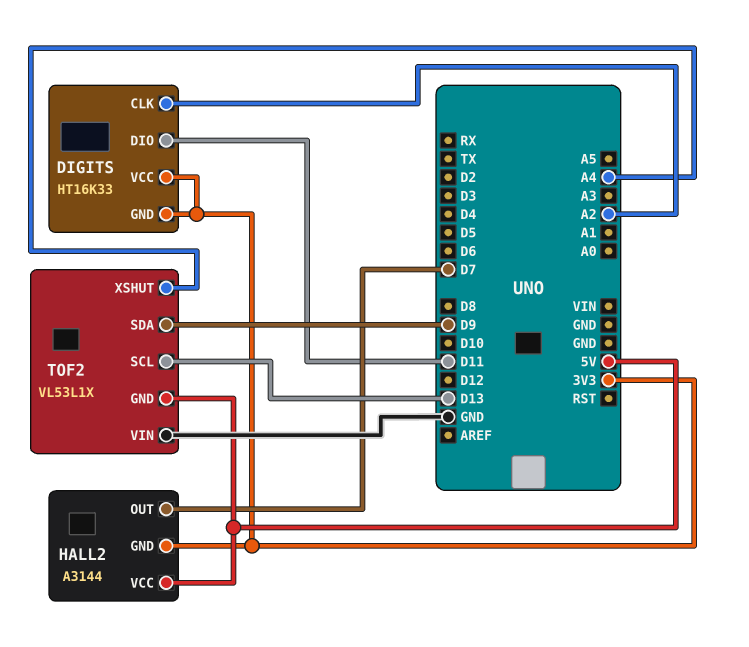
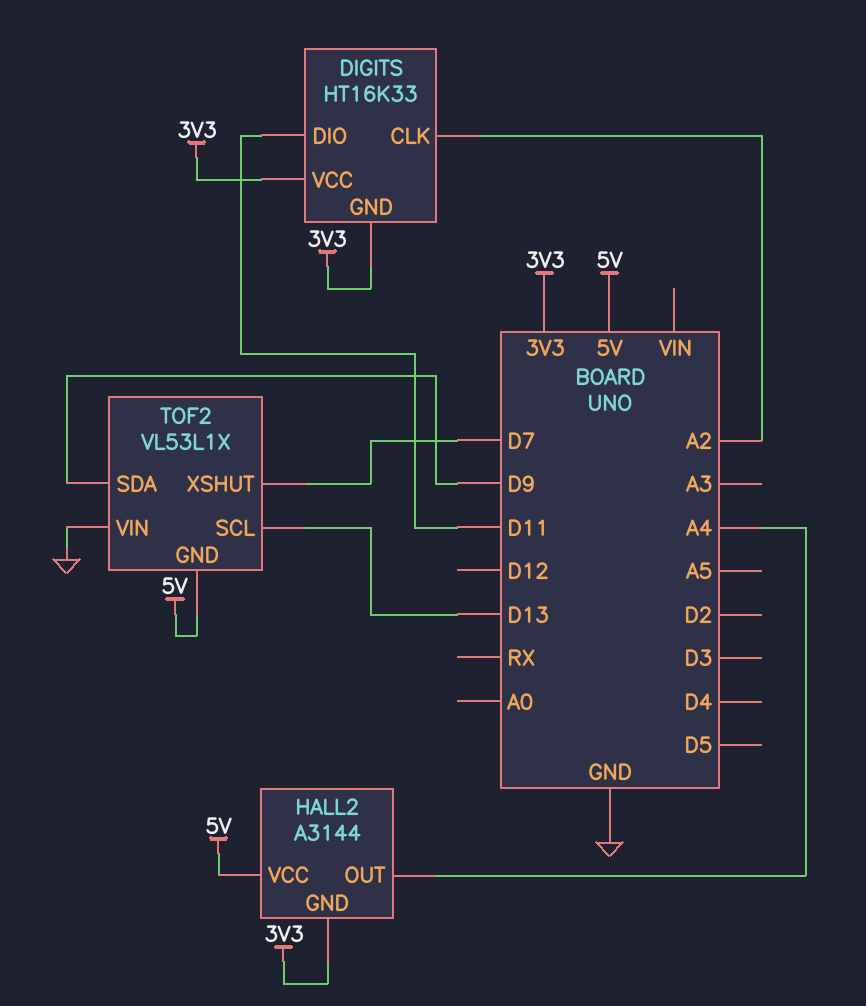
HALL2 pin OUT: D7 -> A4
TOF2 pin XSHUT: A4 -> D7

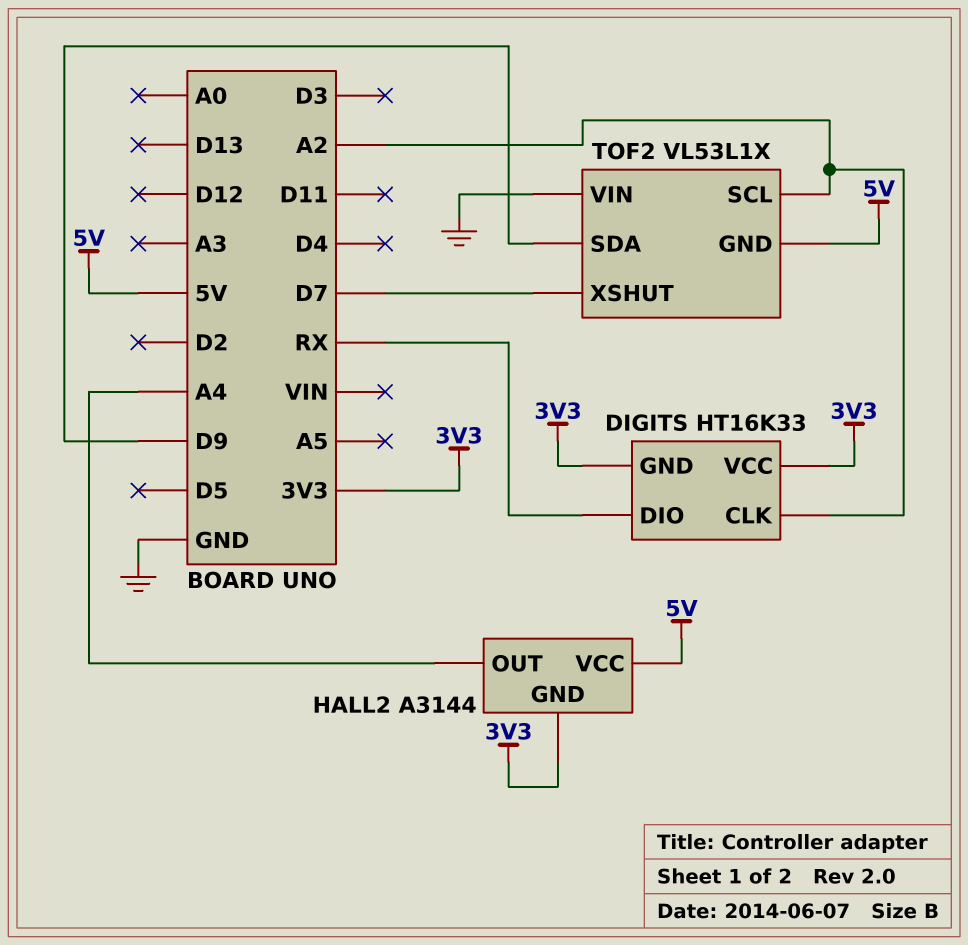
DIGITS pin DIO: D11 -> RX
TOF2 pin SCL: D13 -> A2

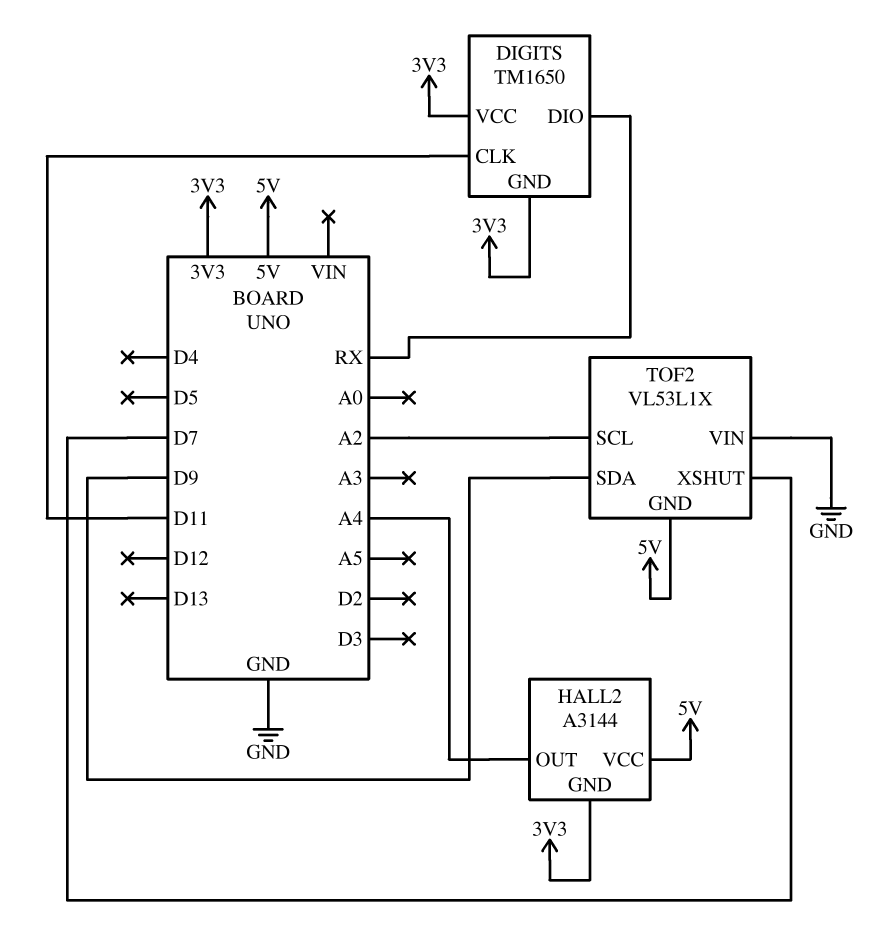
DIGITS: HT16K33 -> TM1650
DIGITS pin CLK: A2 -> D11

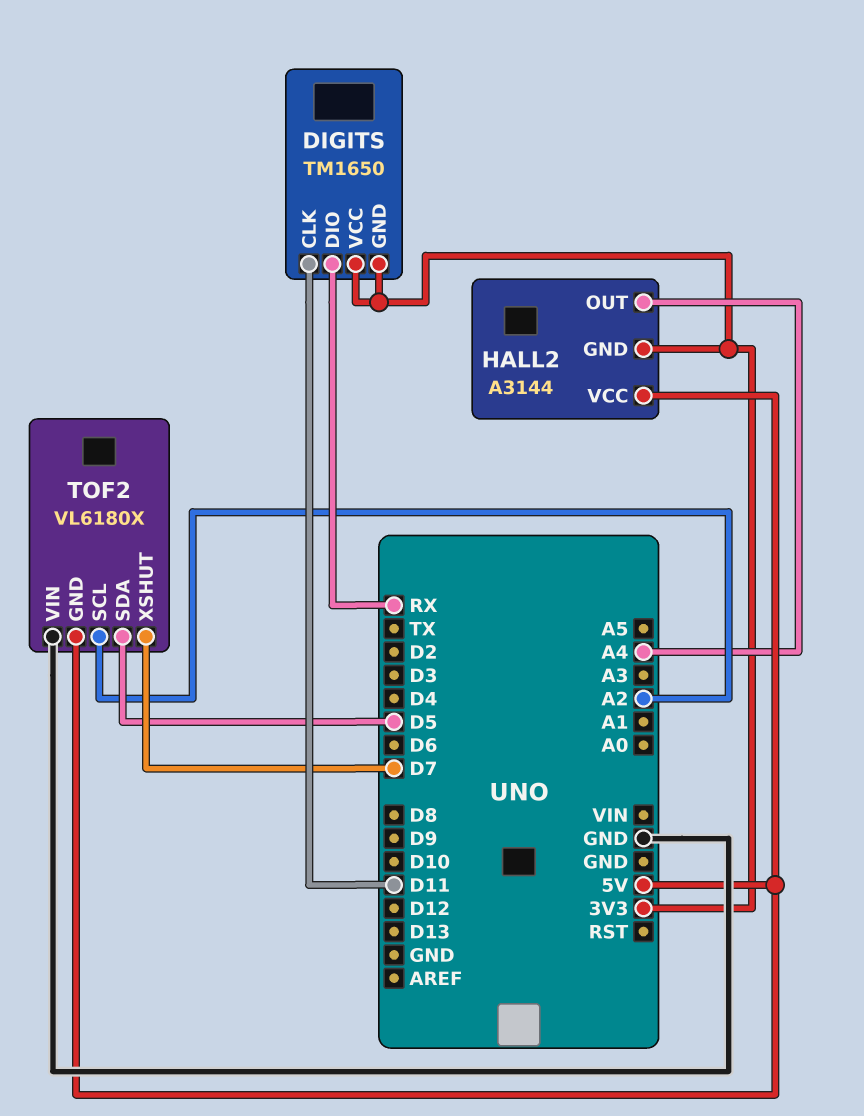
TOF2: VL53L1X -> VL6180X
TOF2 pin SDA: D9 -> D5

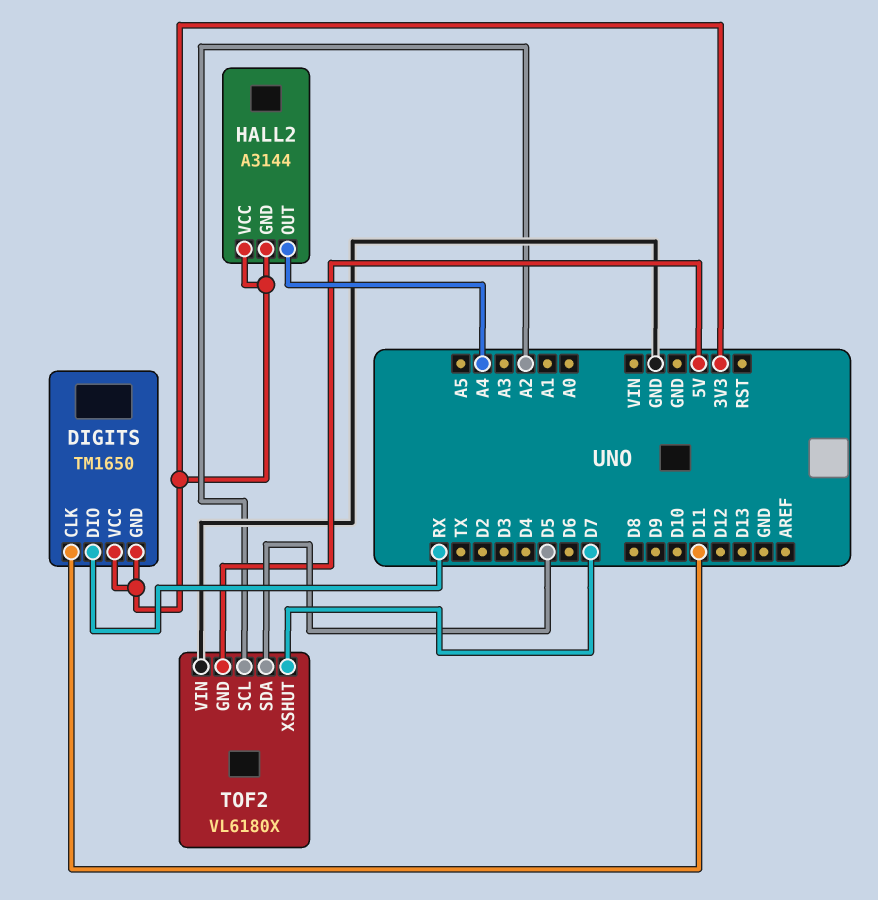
HALL2 pin VCC: 5V -> 3V3

